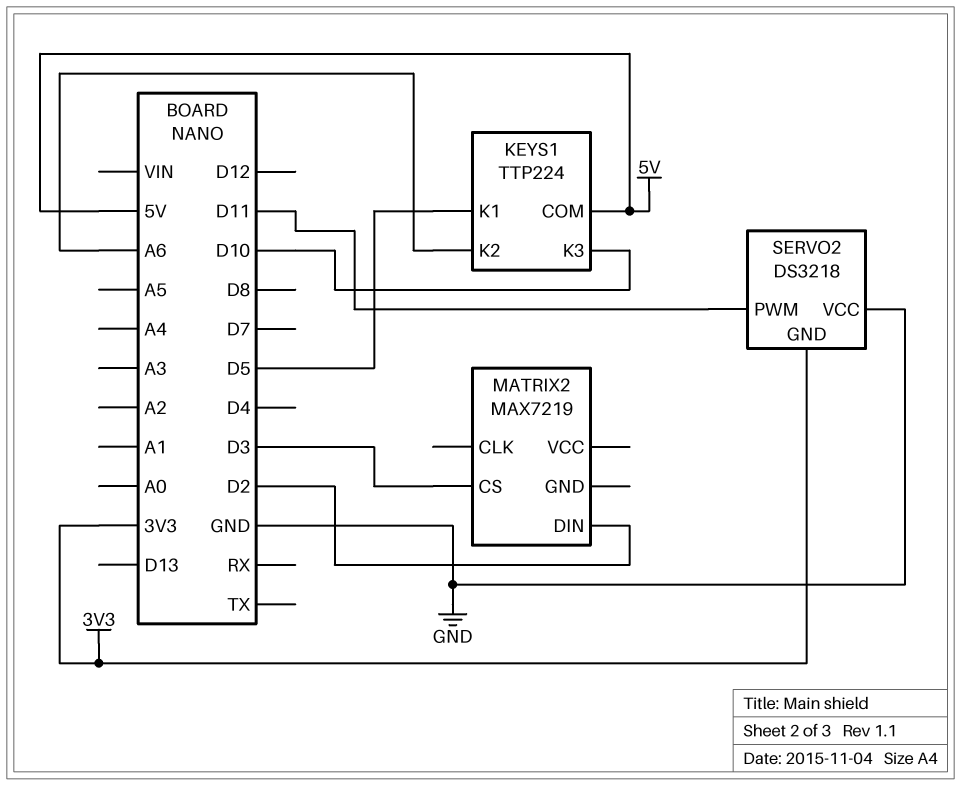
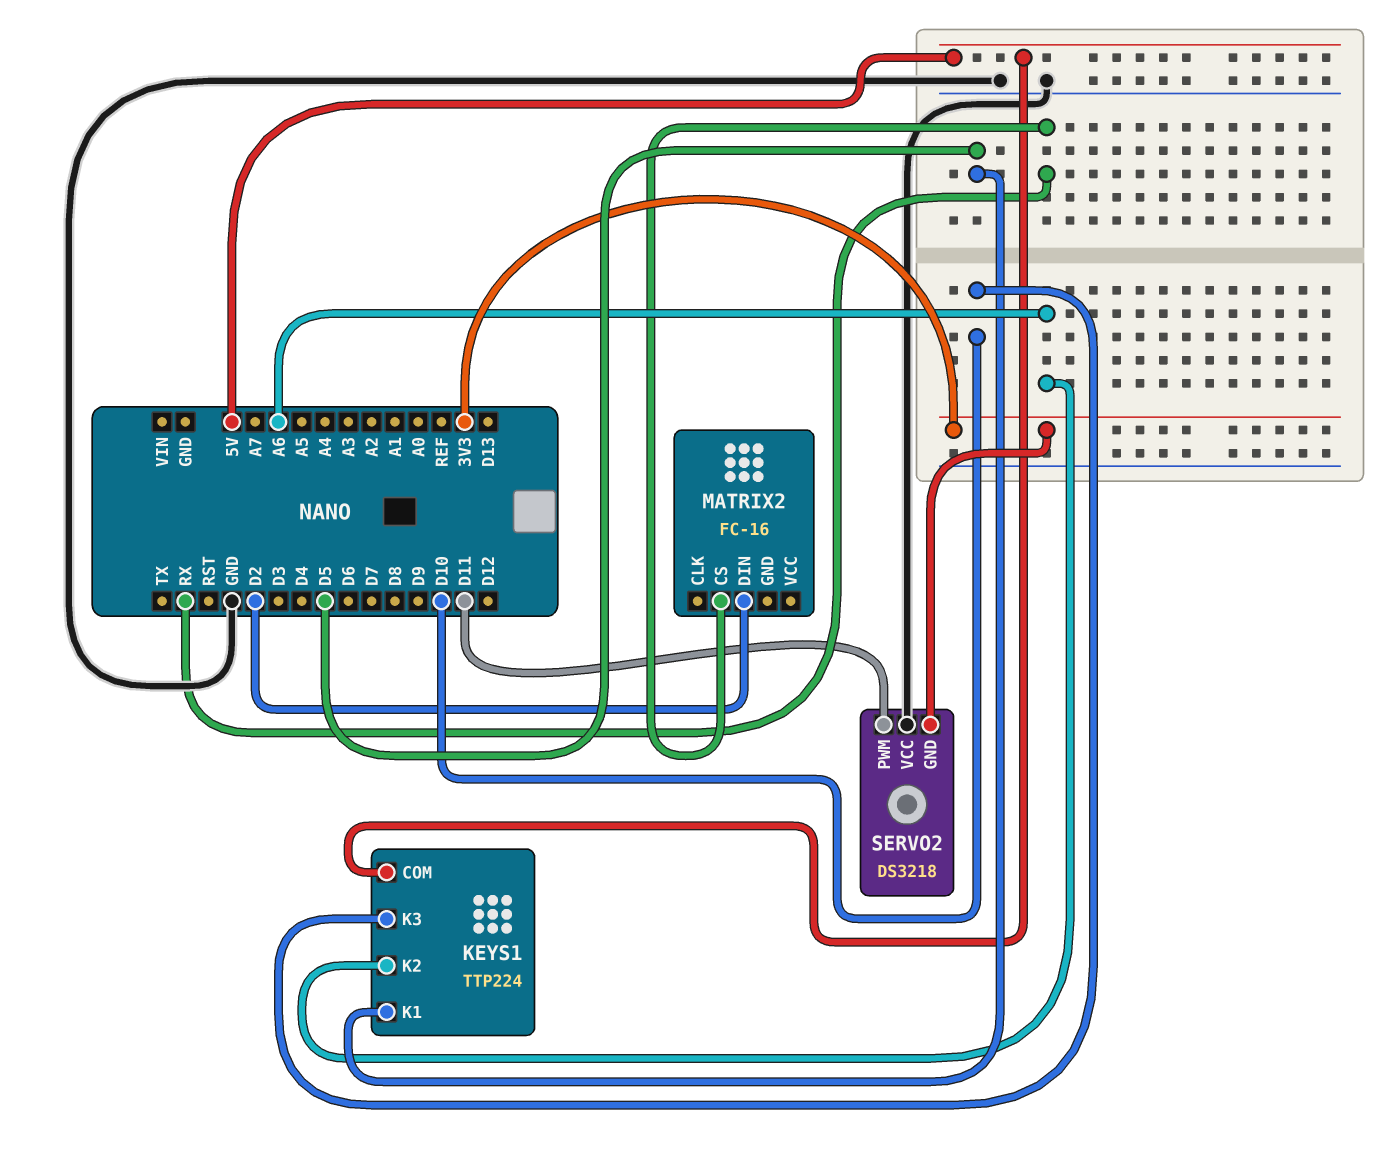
MATRIX2: MAX7219 -> FC-16
MATRIX2 pin CS: D3 -> RX

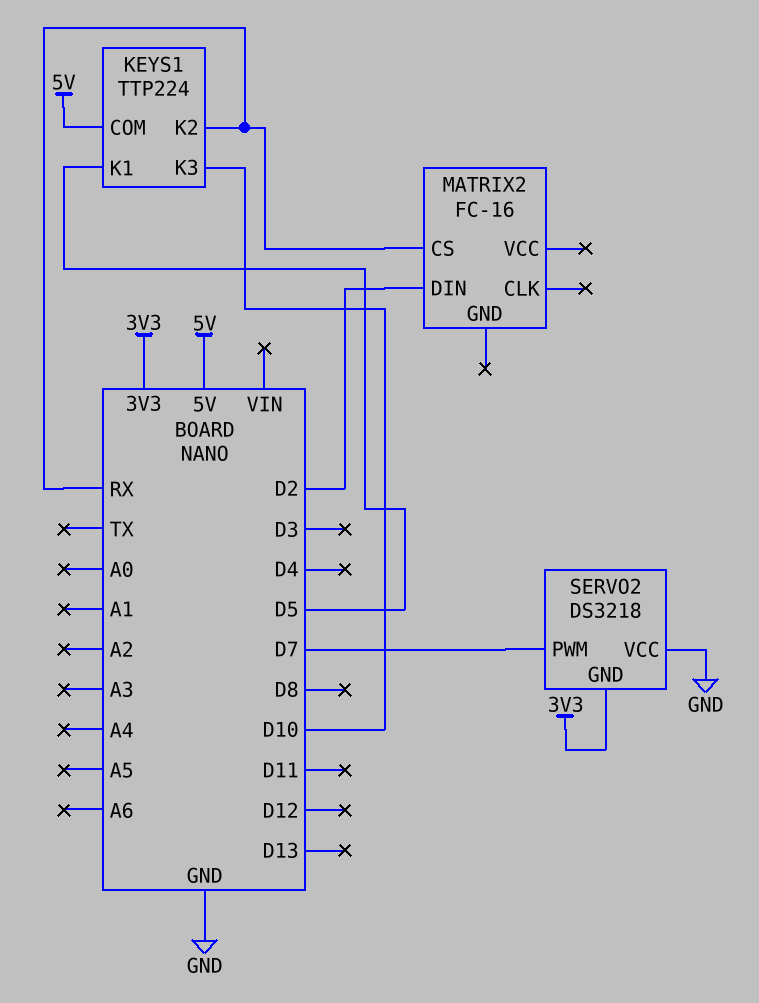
KEYS1 pin K2: A6 -> RX
SERVO2 pin PWM: D11 -> D7

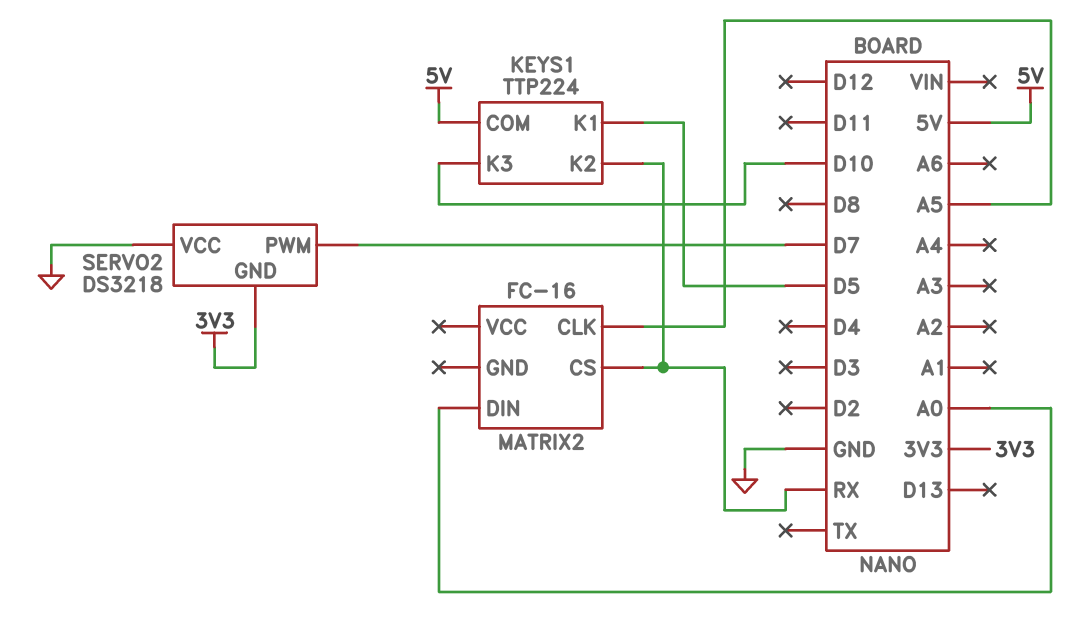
MATRIX2 pin CLK: none -> A5
MATRIX2 pin DIN: D2 -> A0

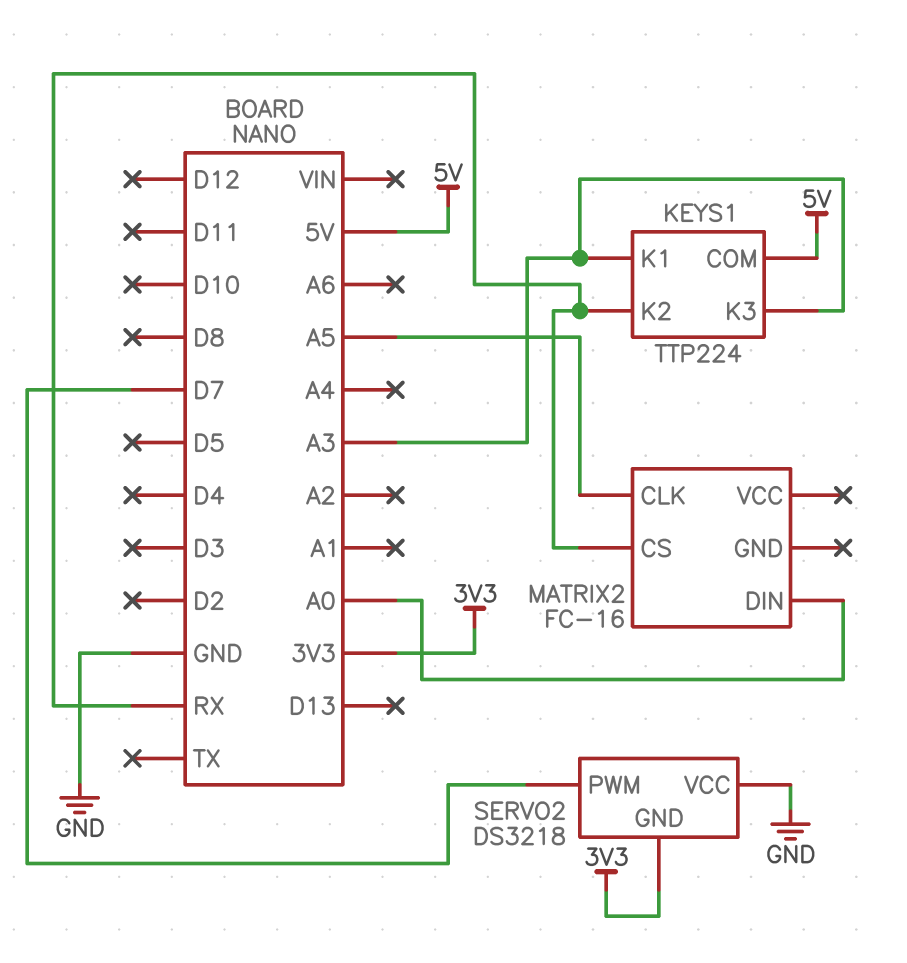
KEYS1 pin K1: D5 -> A3
KEYS1 pin K3: D10 -> A3

